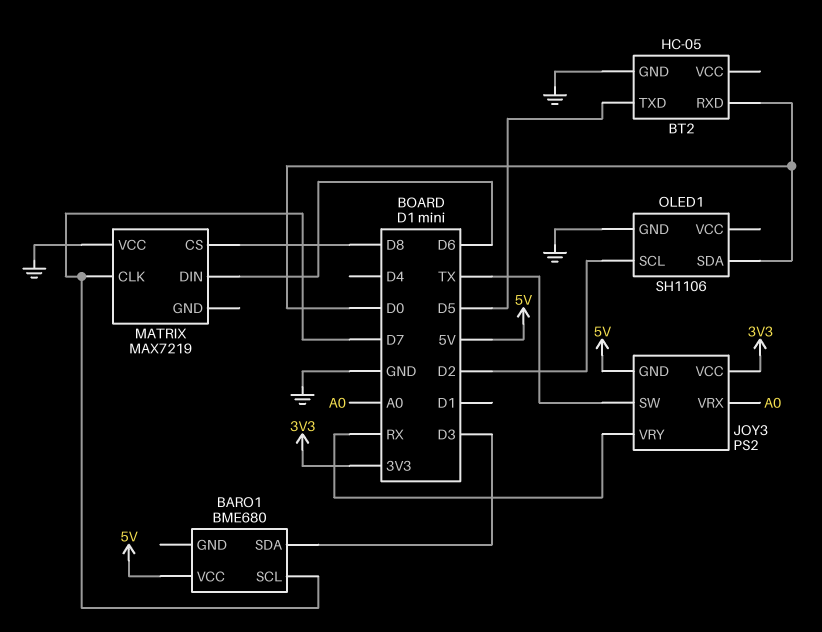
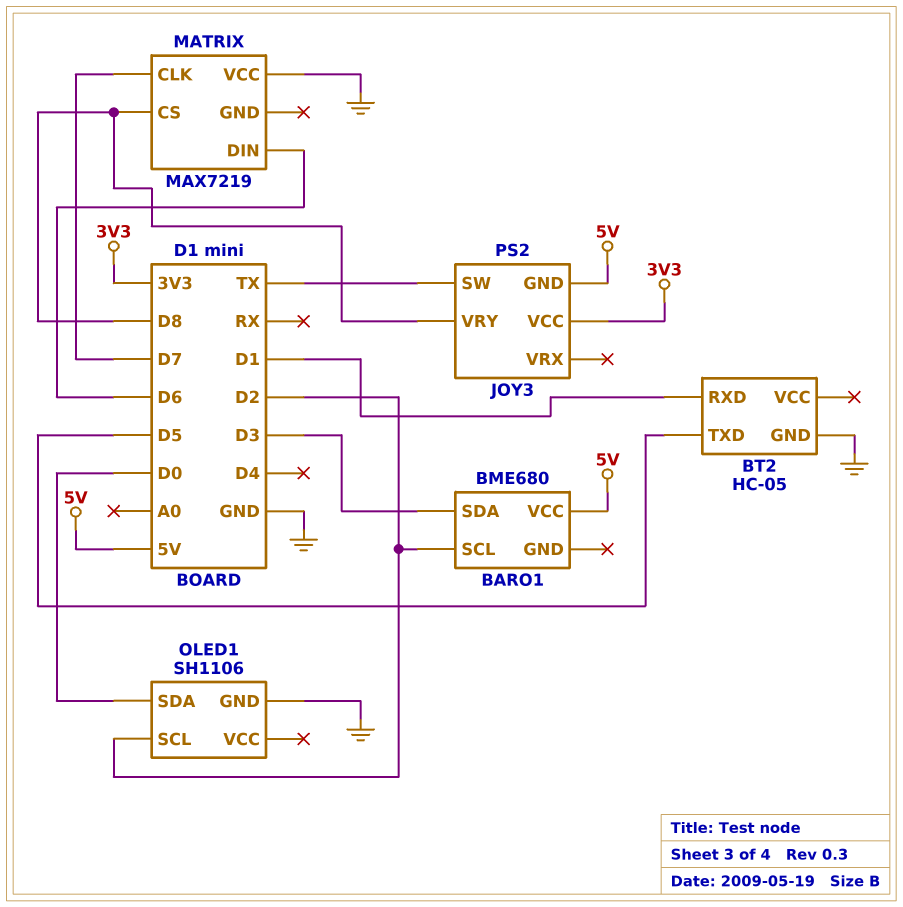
BARO1 pin SCL: D7 -> D2
BT2 pin RXD: D0 -> D1
JOY3 pin VRX: A0 -> none
JOY3 pin VRY: RX -> D8

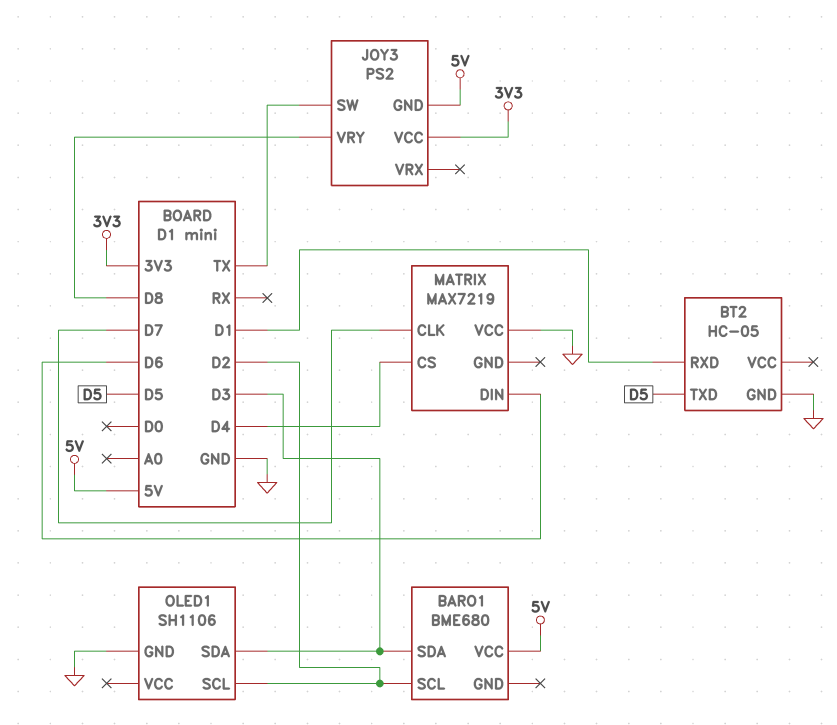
MATRIX pin CS: D8 -> D4
OLED1 pin SDA: D0 -> D3

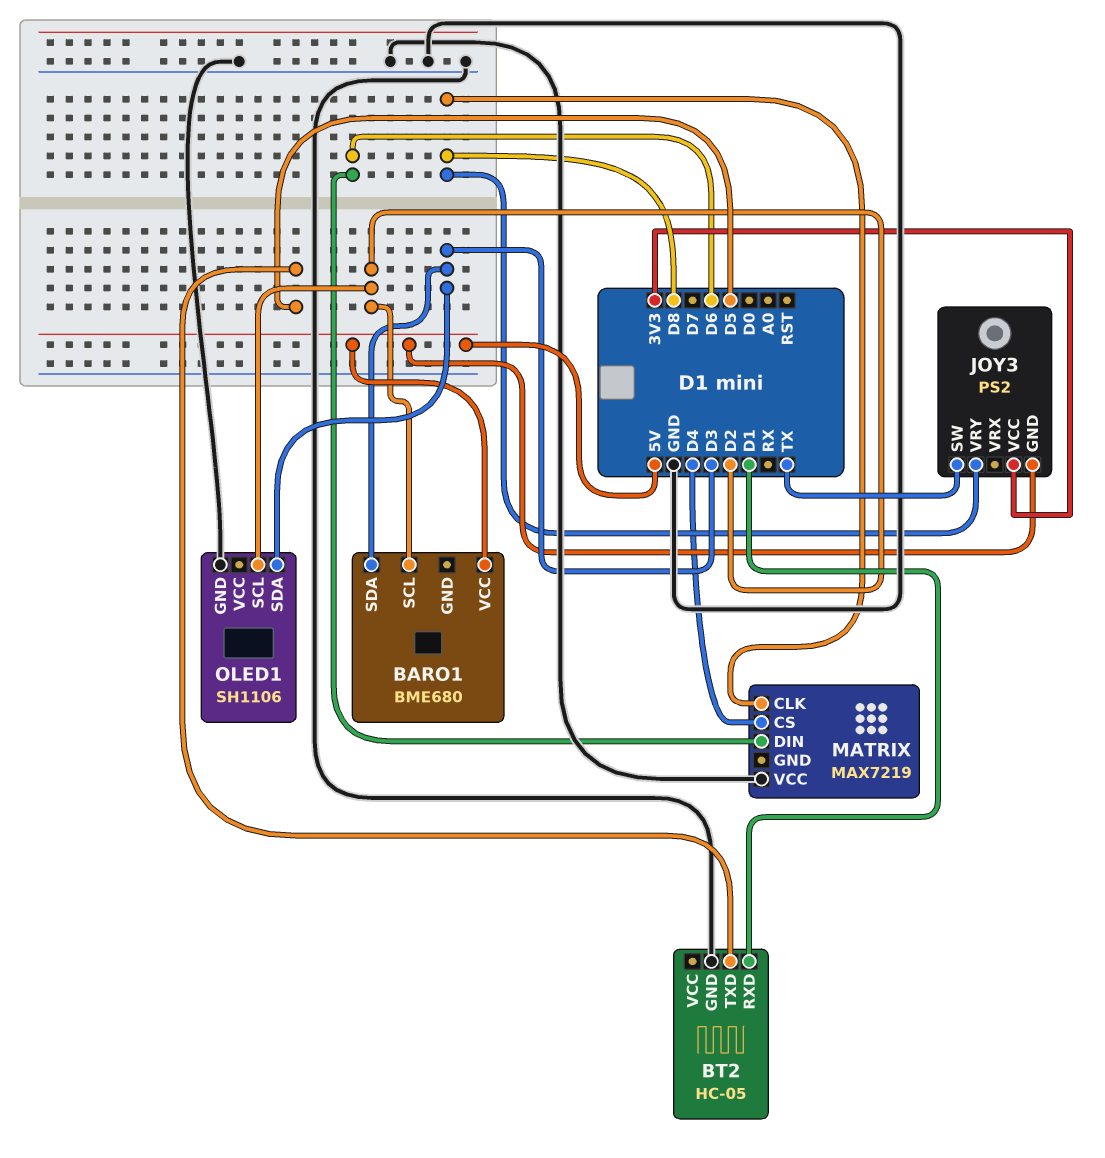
MATRIX pin CLK: D7 -> D8

